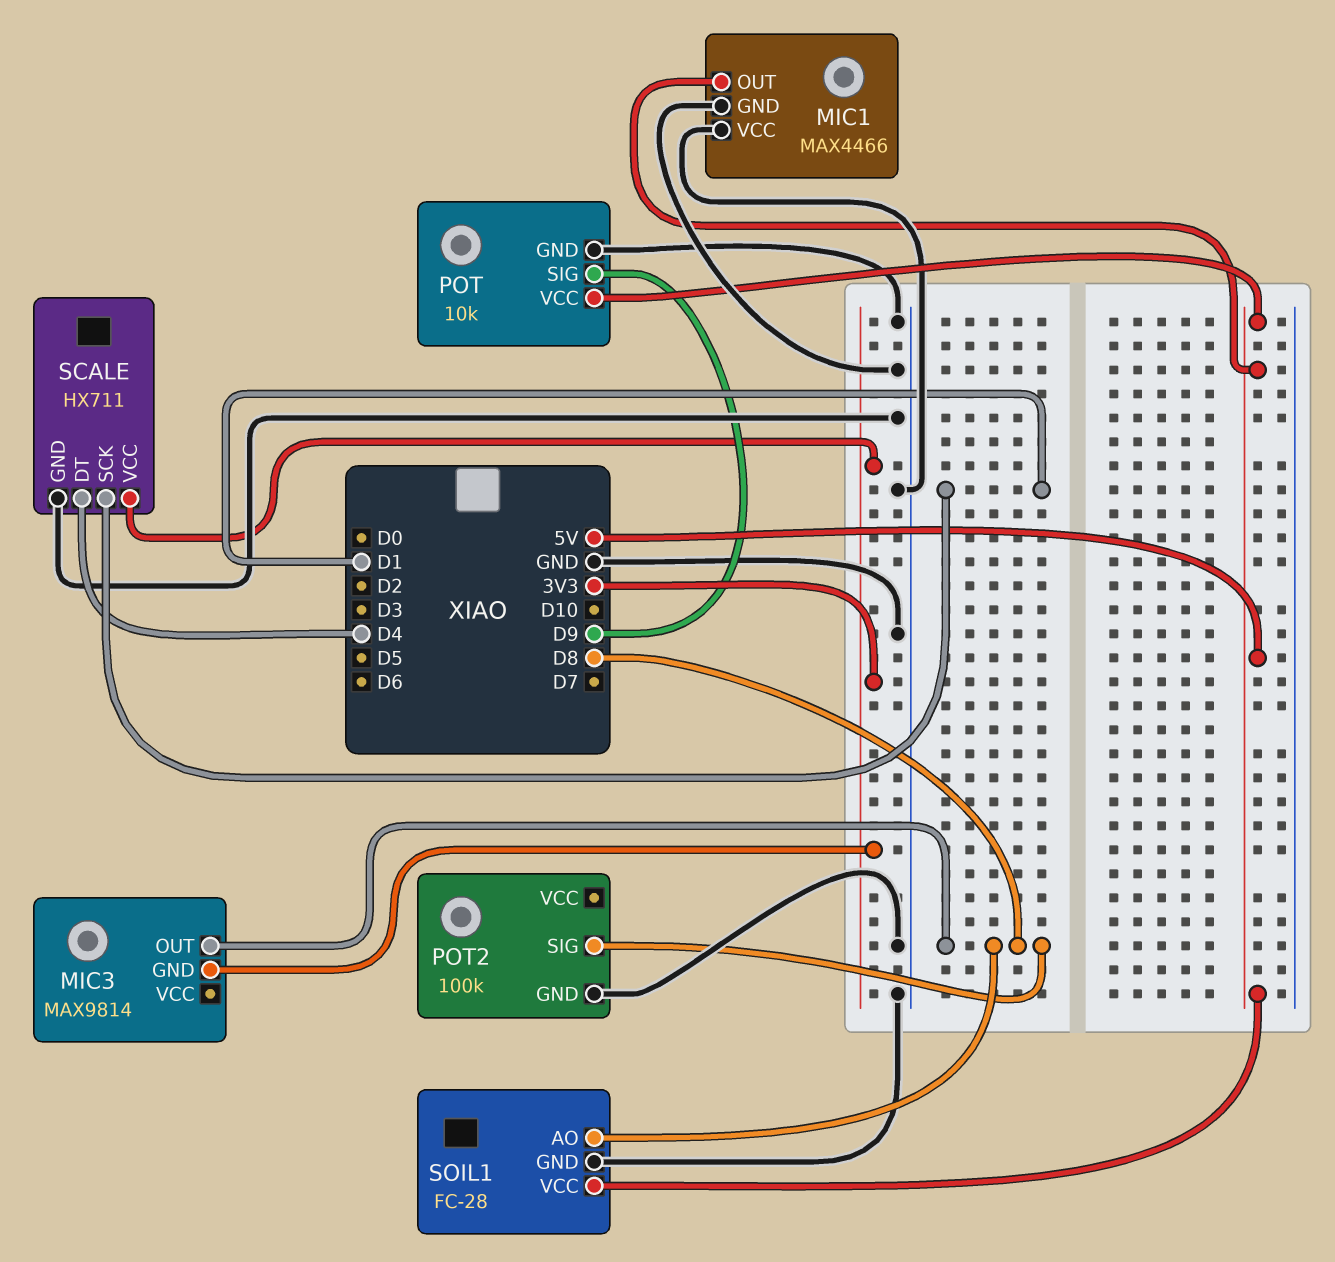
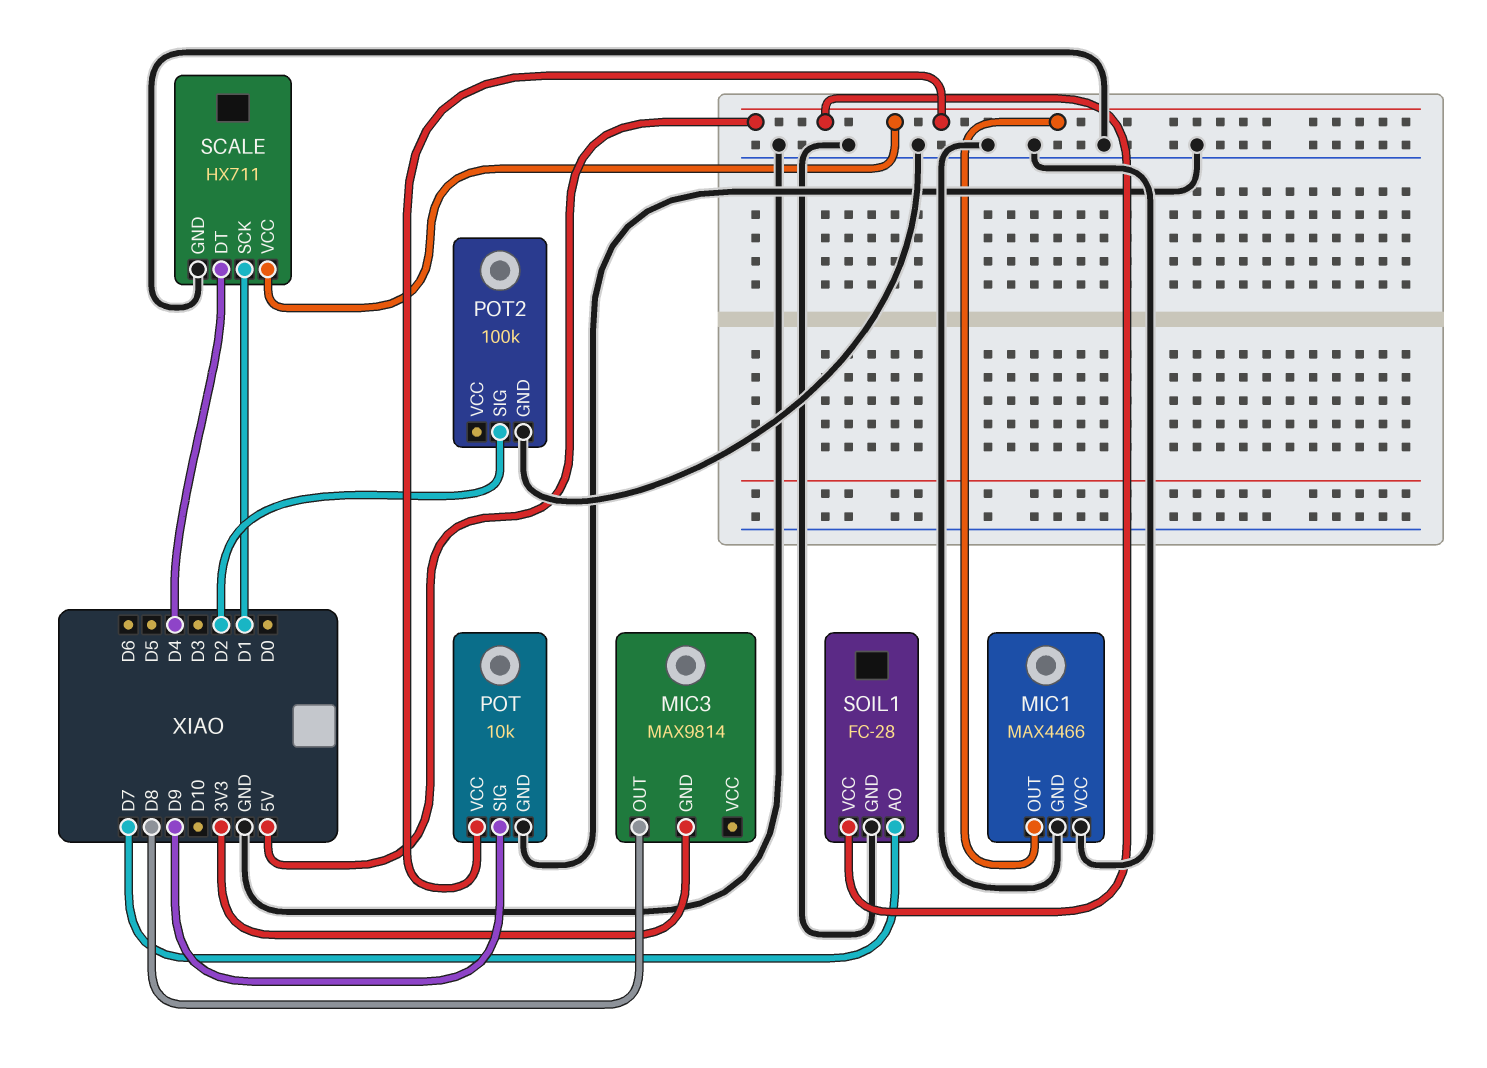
POT2 pin SIG: D8 -> D2
SCALE pin VCC: 3V3 -> 5V
SOIL1 pin AO: D8 -> D7

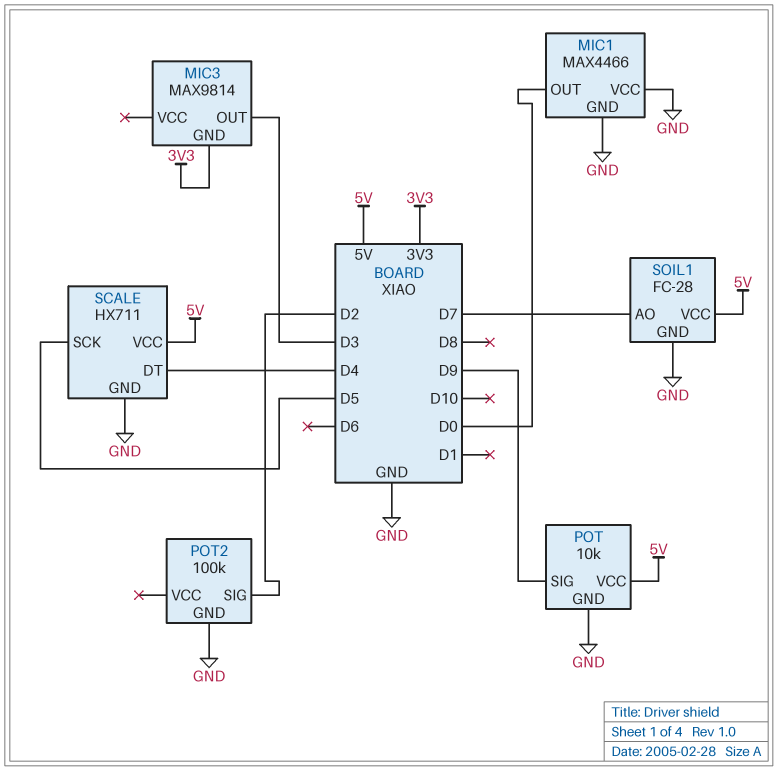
MIC1 pin OUT: 5V -> D0
MIC3 pin OUT: D8 -> D3
SCALE pin SCK: D1 -> D5

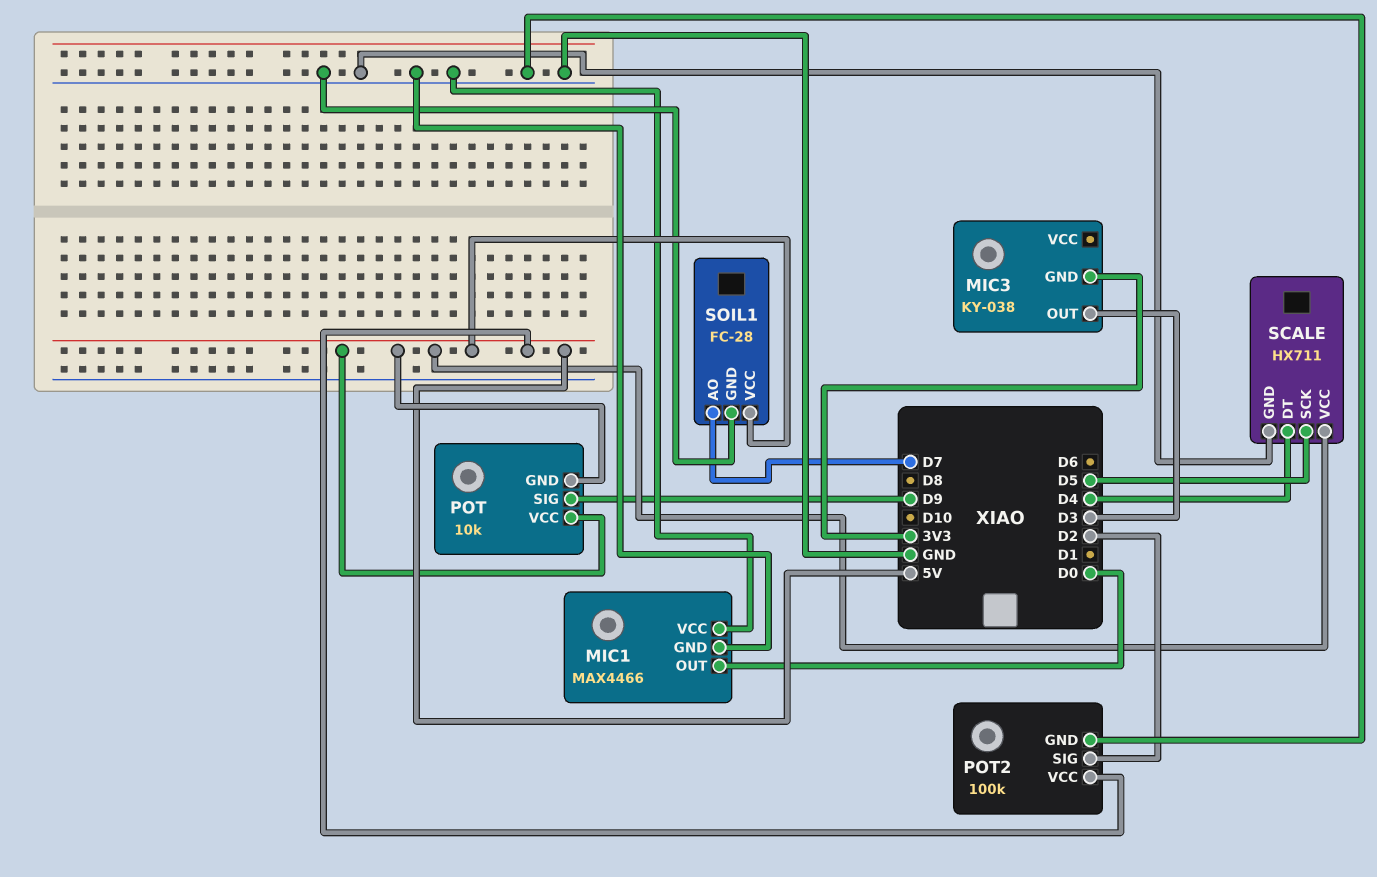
MIC3: MAX9814 -> KY-038
POT pin GND: GND -> 5V
POT2 pin VCC: none -> 5V

